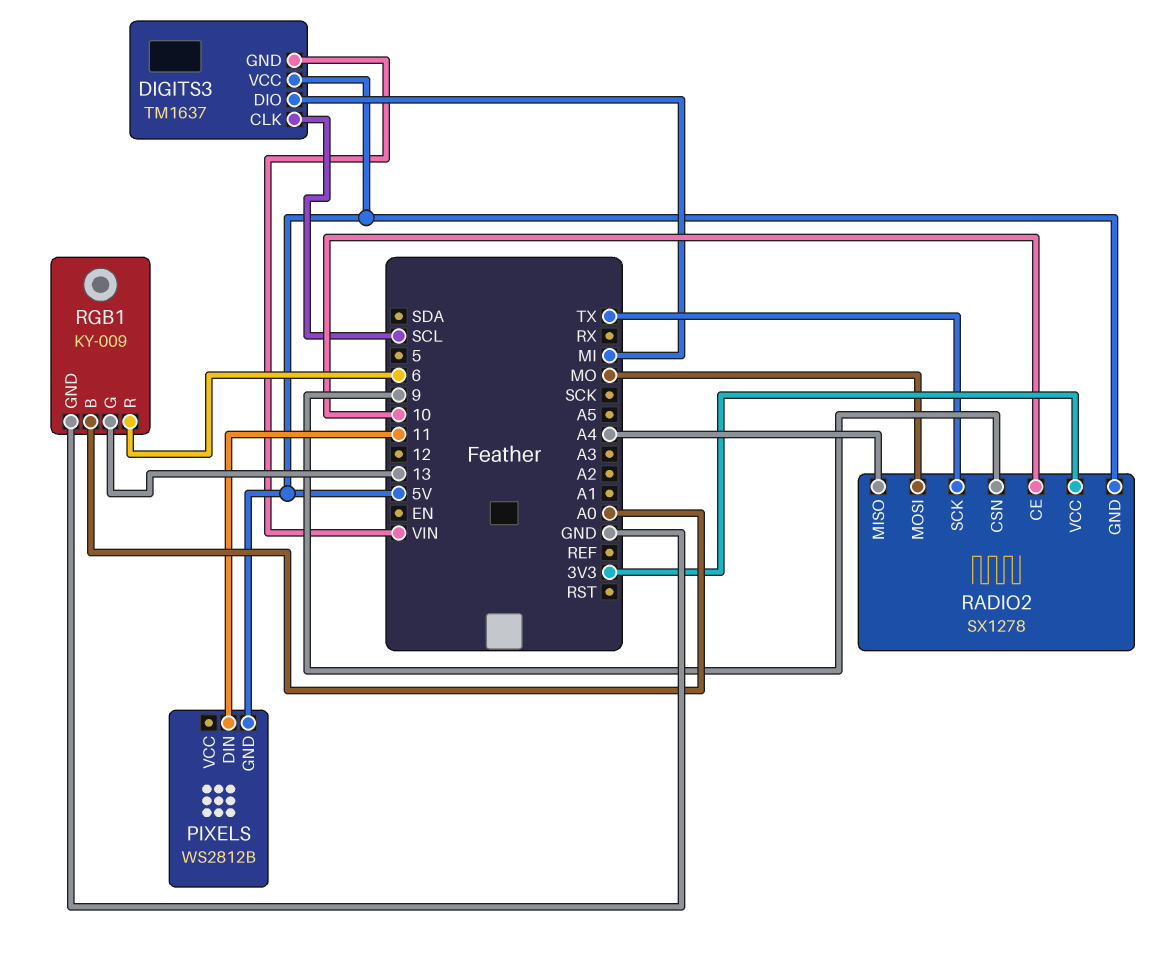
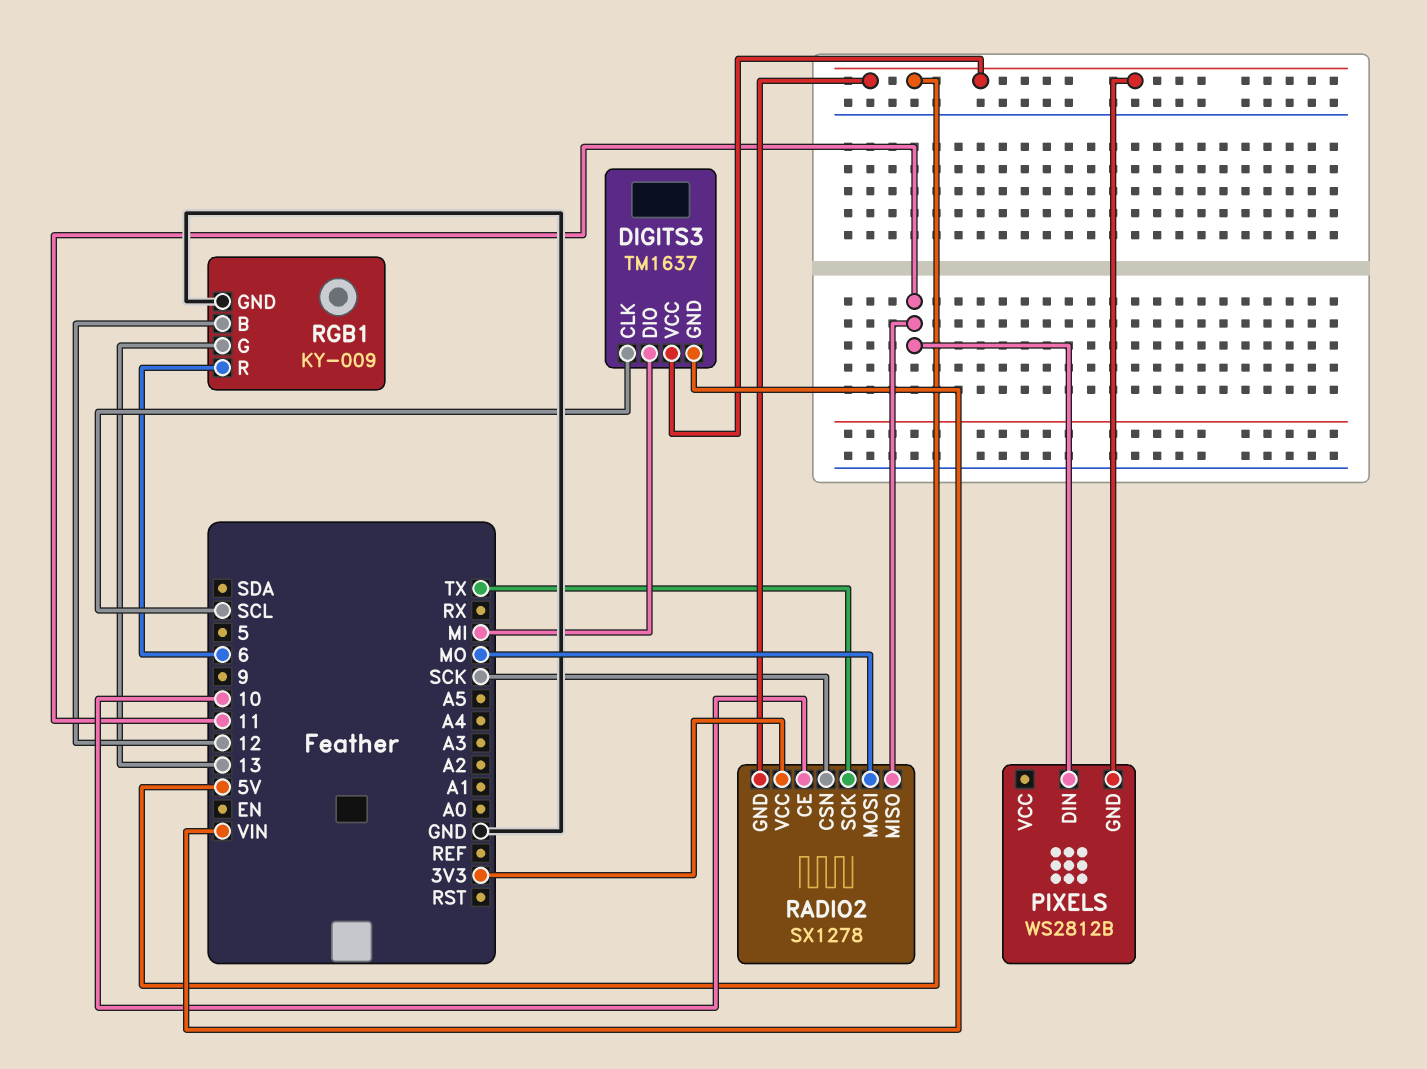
RADIO2 pin CSN: 9 -> SCK
RADIO2 pin MISO: A4 -> 11
RGB1 pin B: A0 -> 12

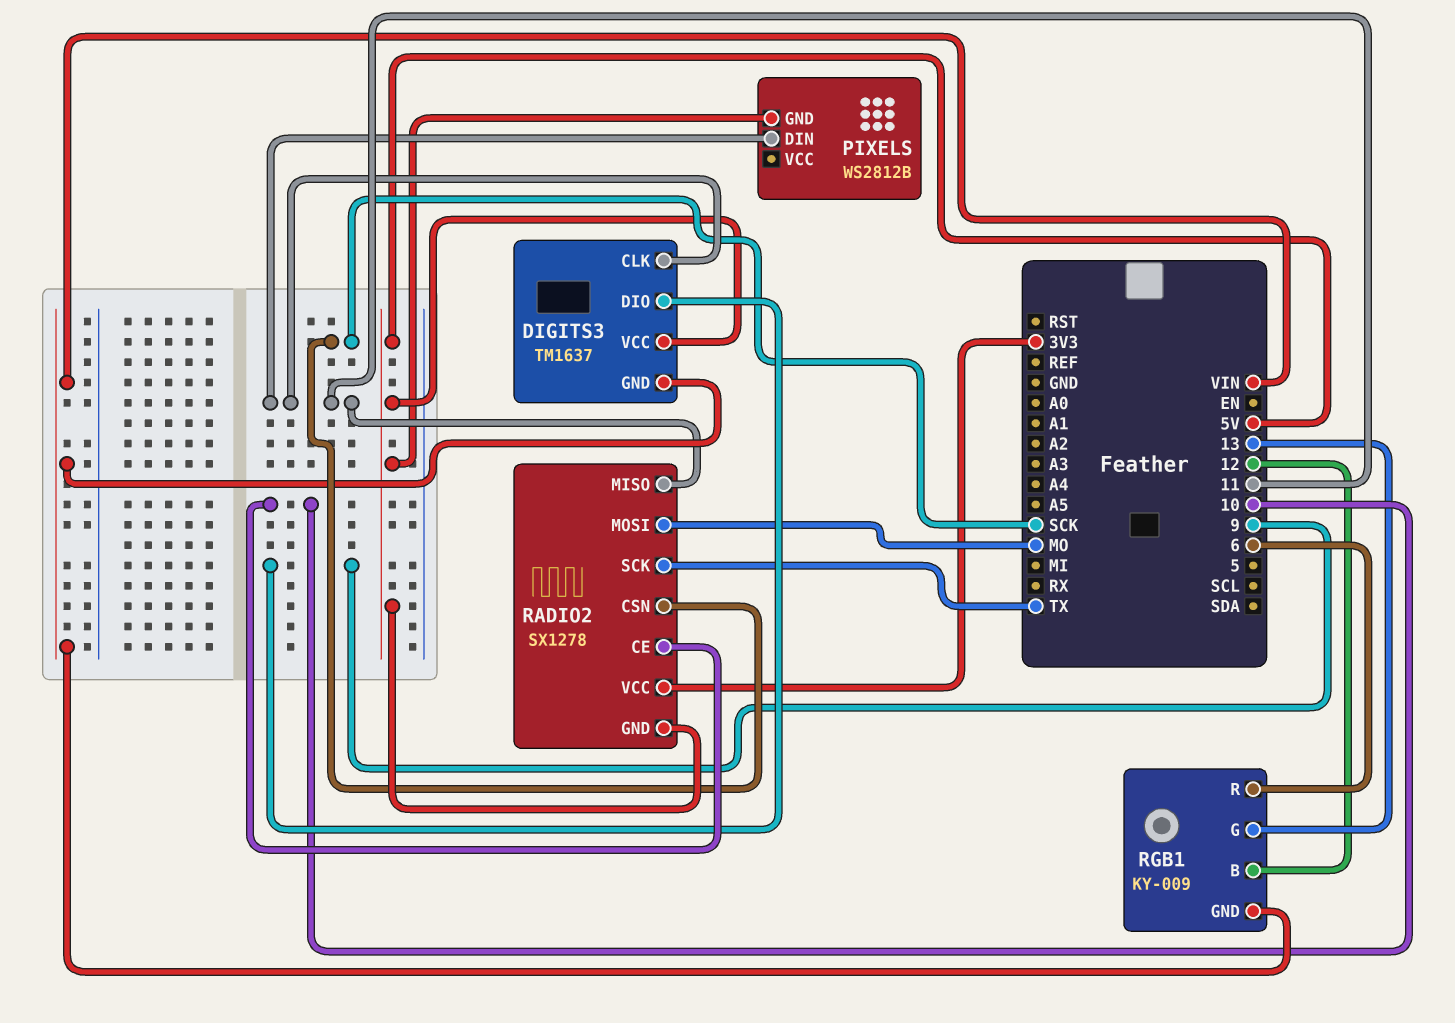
DIGITS3 pin CLK: SCL -> 11
DIGITS3 pin DIO: MI -> 9
RGB1 pin GND: GND -> VIN

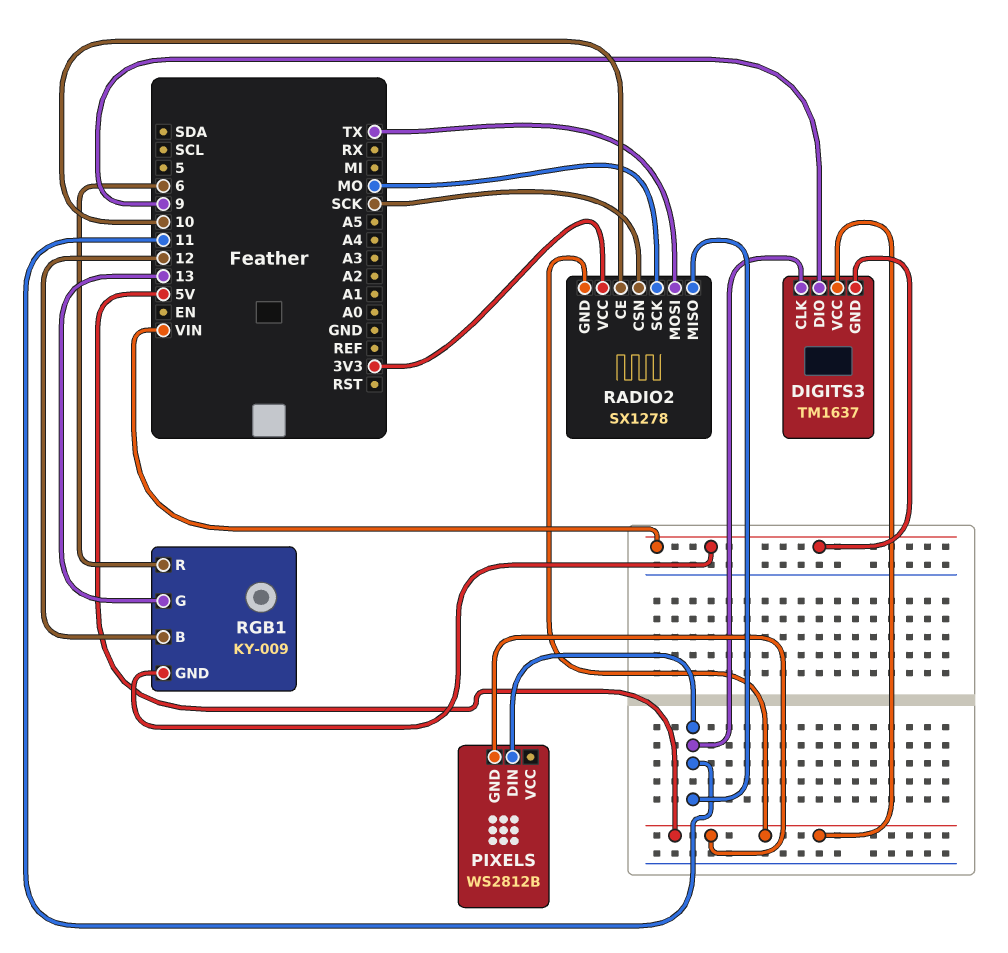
RADIO2 pin MOSI: MO -> TX
RADIO2 pin SCK: TX -> MO

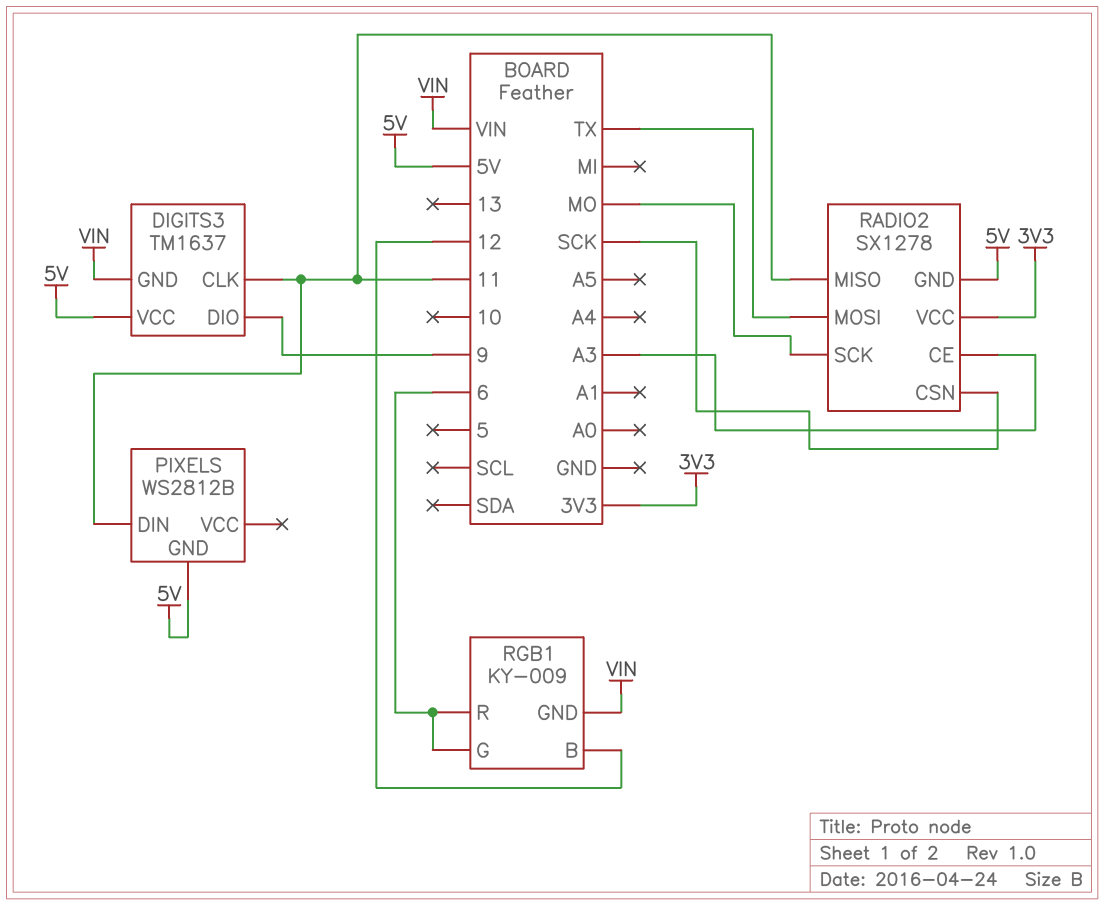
RADIO2 pin CE: 10 -> A3
RGB1 pin G: 13 -> 6

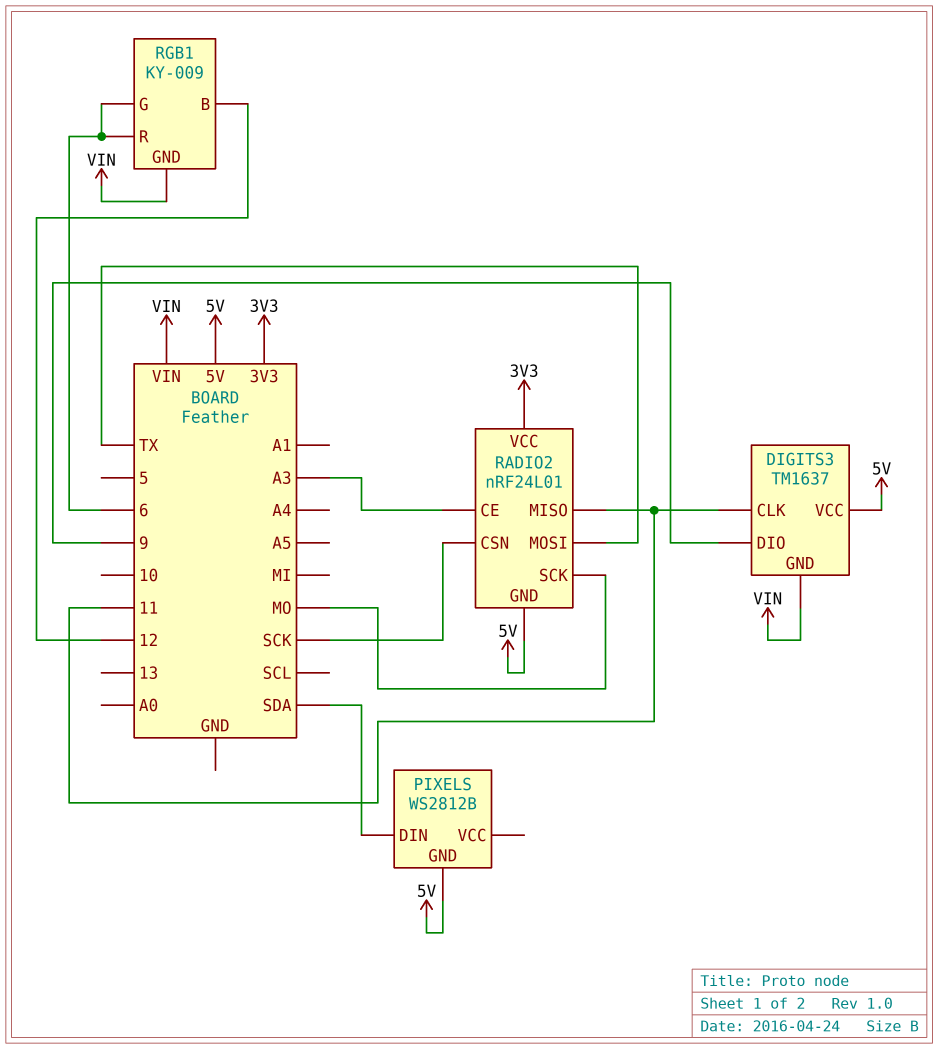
PIXELS pin DIN: 11 -> SDA
RADIO2: SX1278 -> nRF24L01

